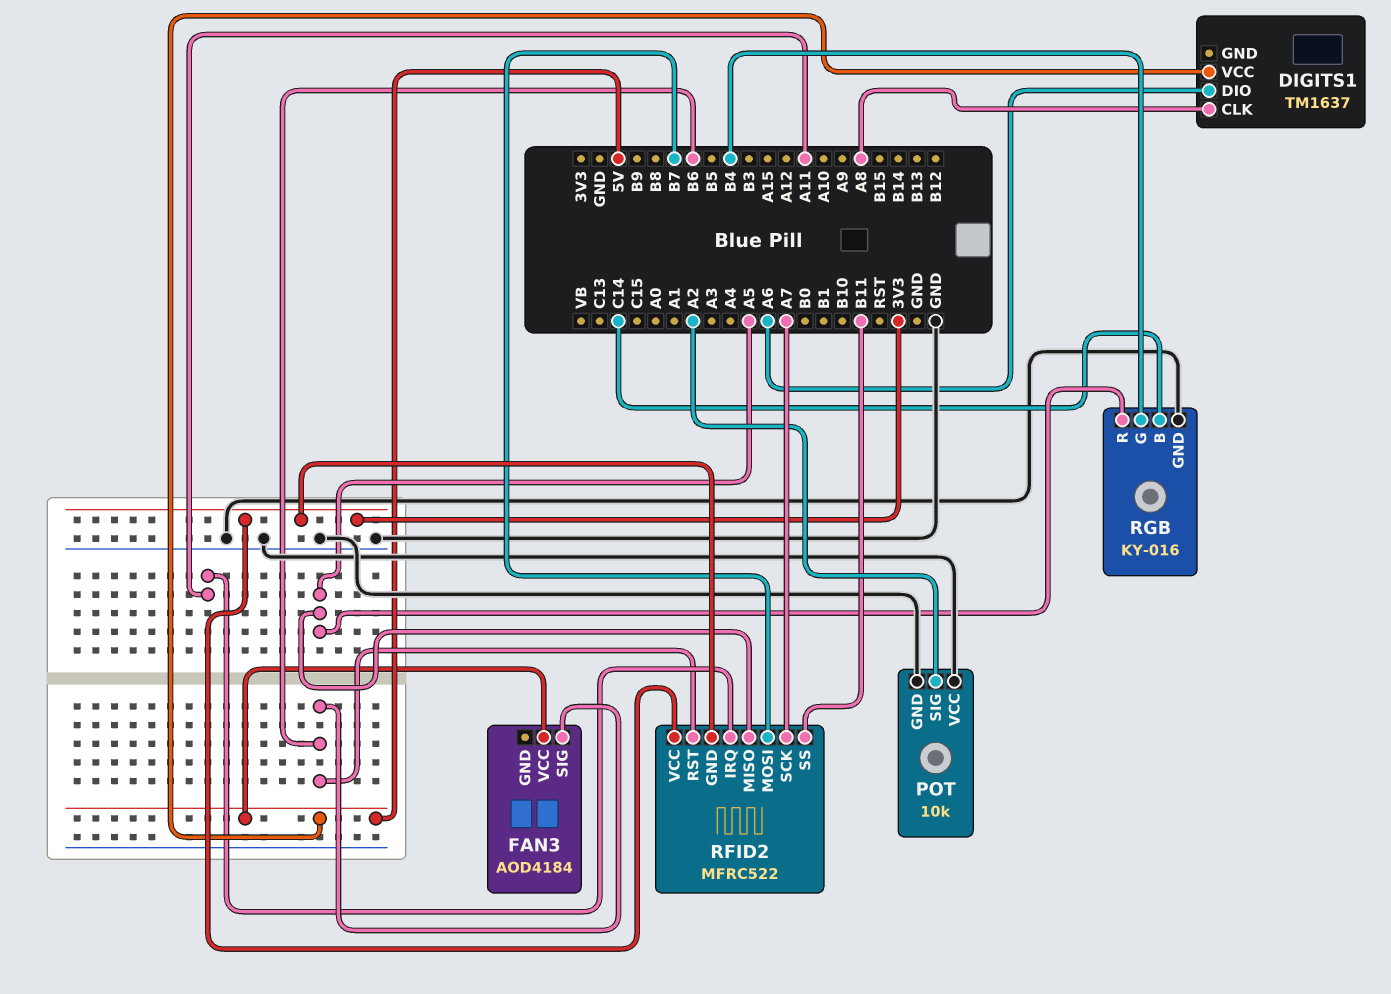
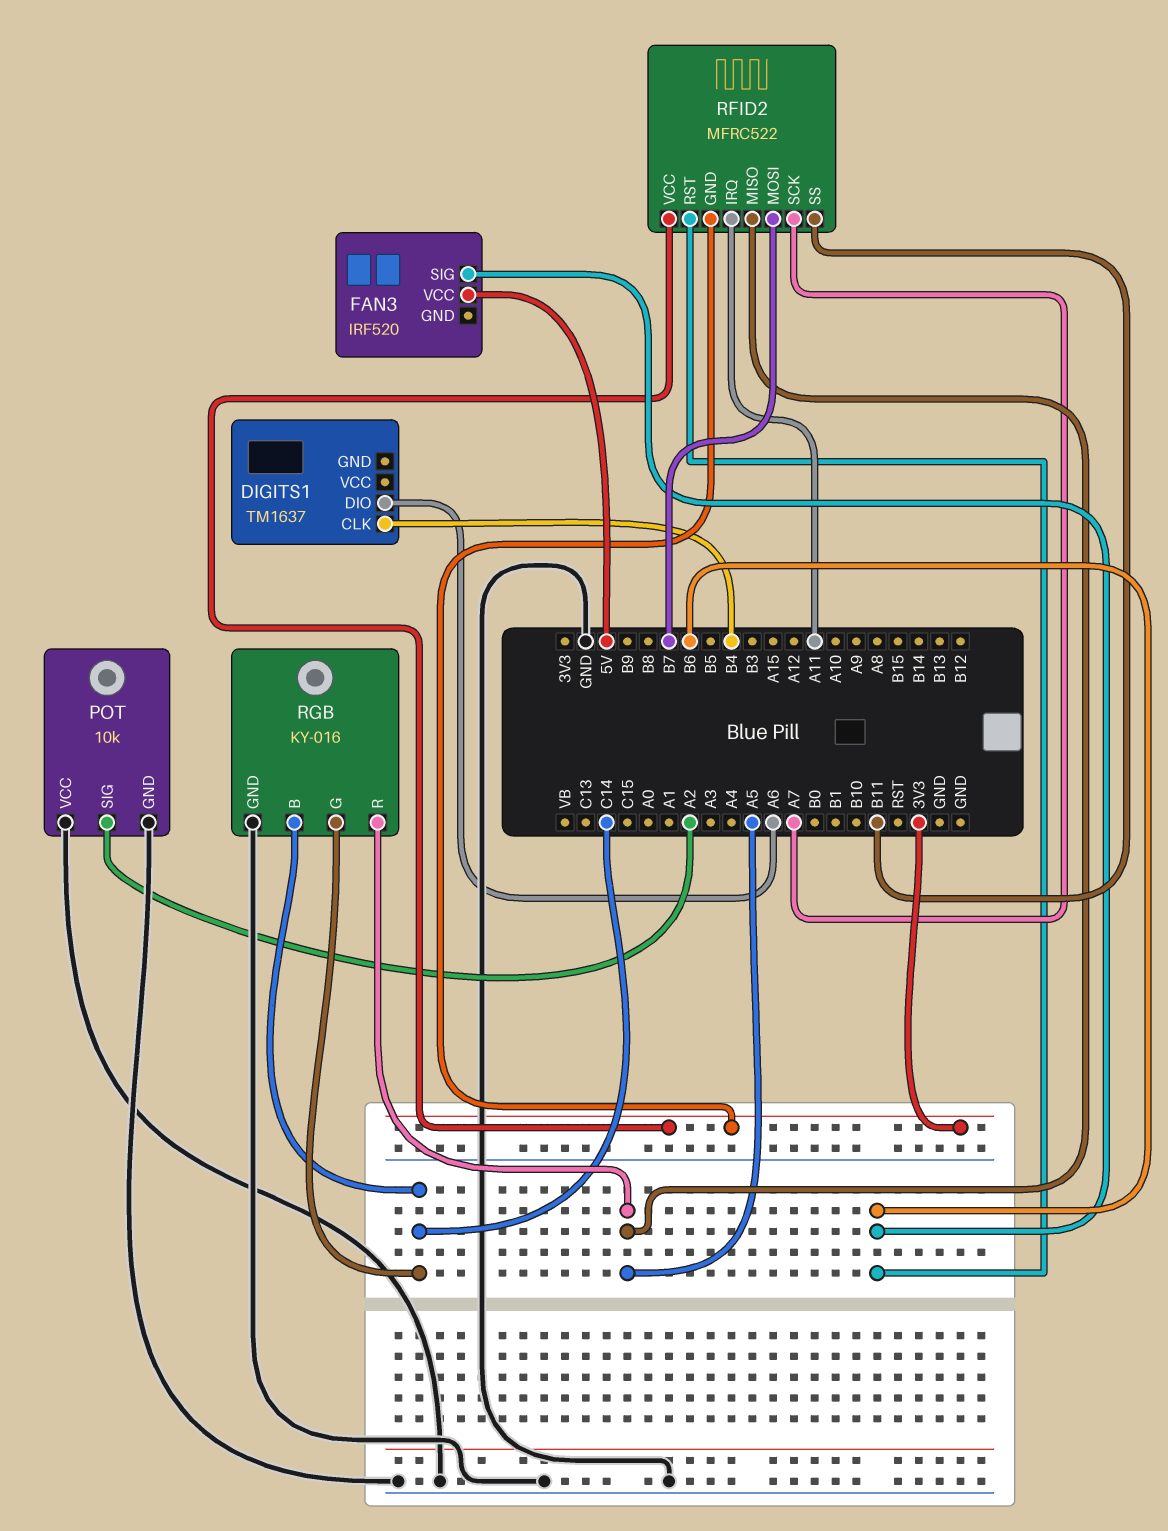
DIGITS1 pin CLK: A8 -> B4
DIGITS1 pin VCC: 5V -> none
FAN3: AOD4184 -> IRF520
RGB pin G: B4 -> C14

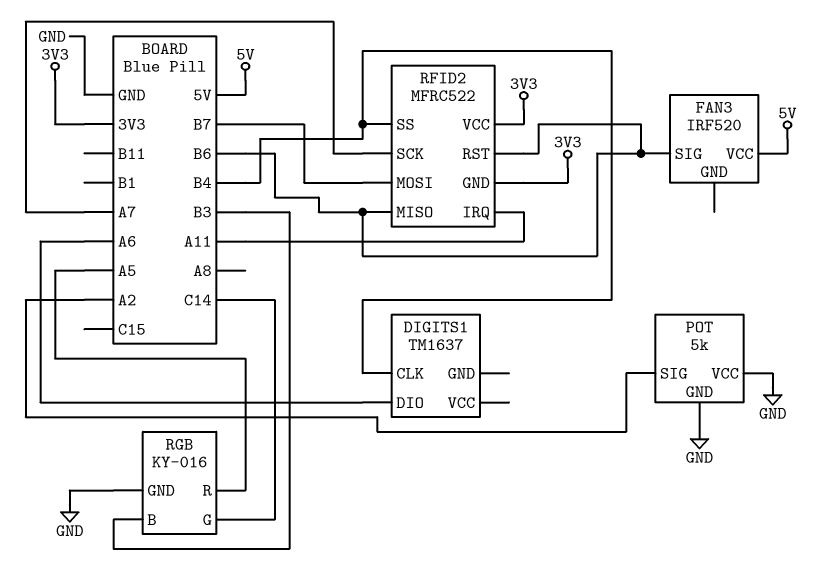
POT: 10k -> 5k
RFID2 pin MISO: A5 -> B6
RFID2 pin SS: B11 -> B4
RGB pin B: C14 -> B3

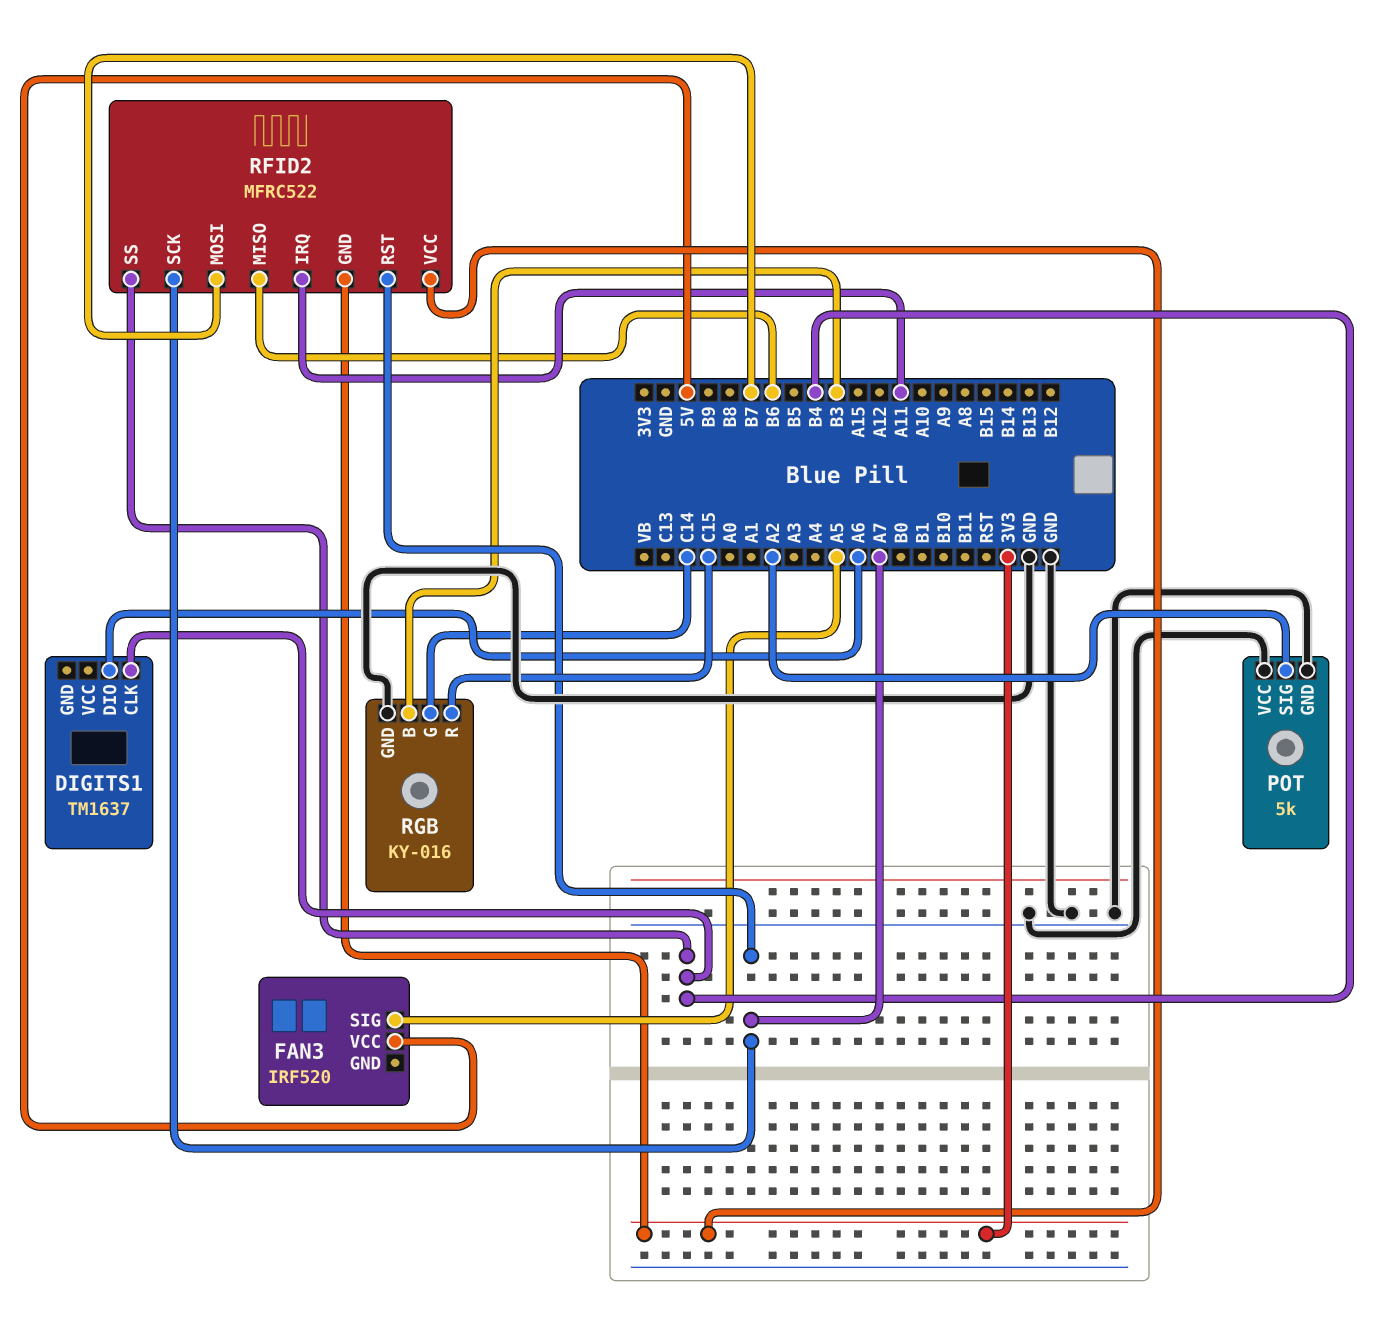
FAN3 pin SIG: B6 -> A5
RFID2 pin RST: B6 -> A7
RGB pin R: A5 -> C15

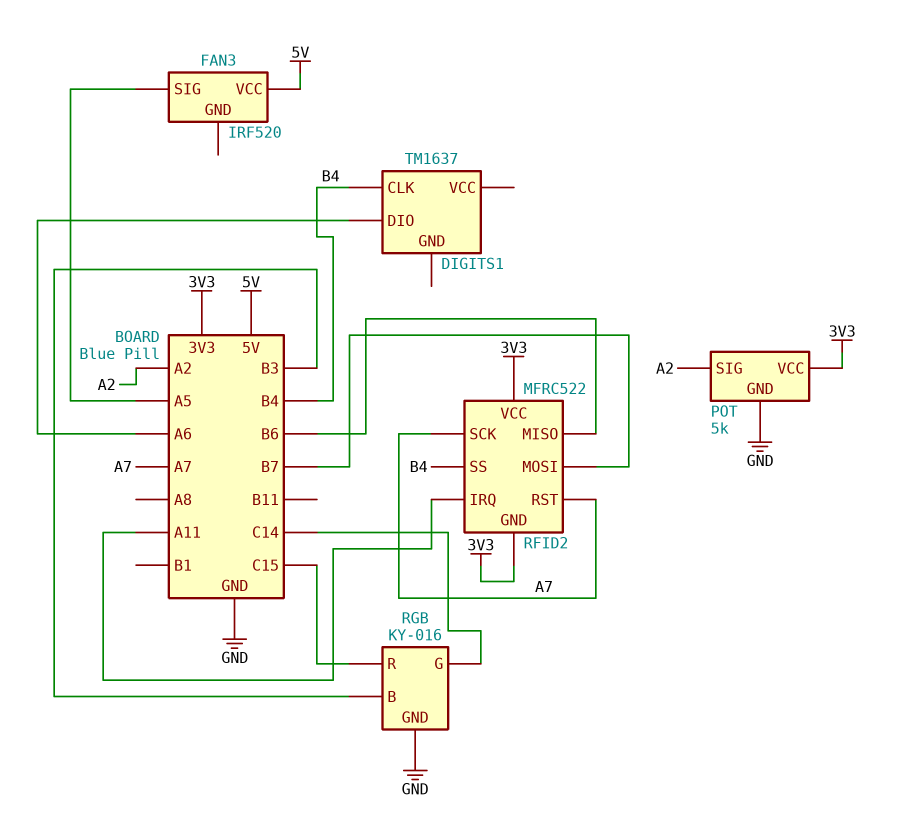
POT pin VCC: GND -> 3V3

